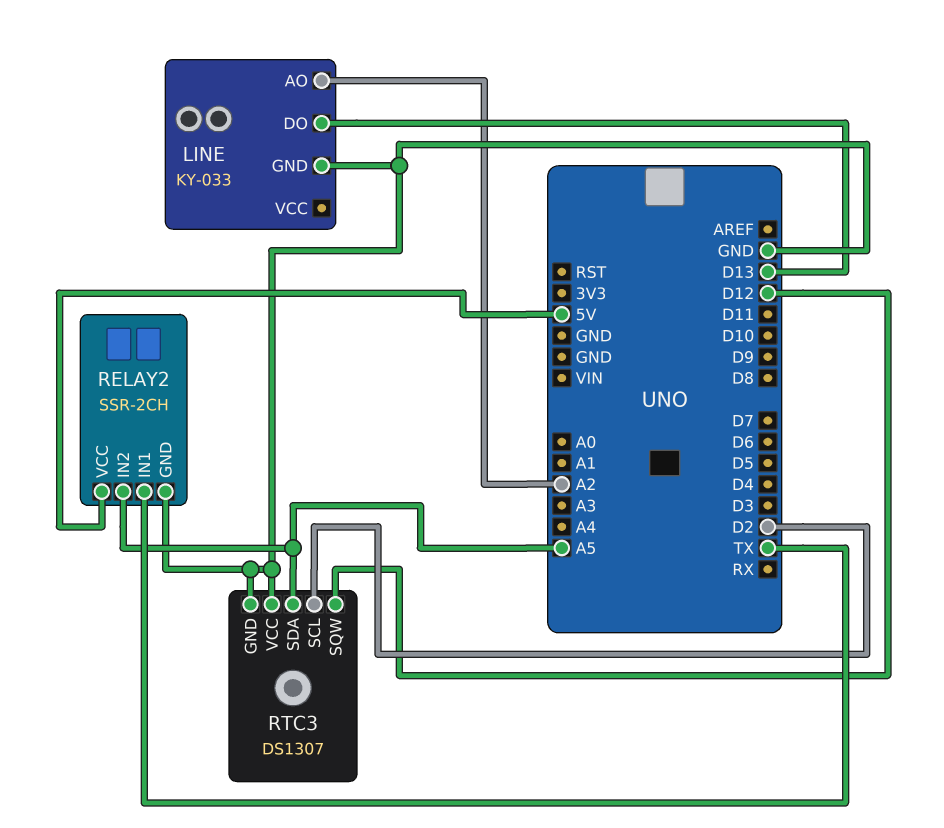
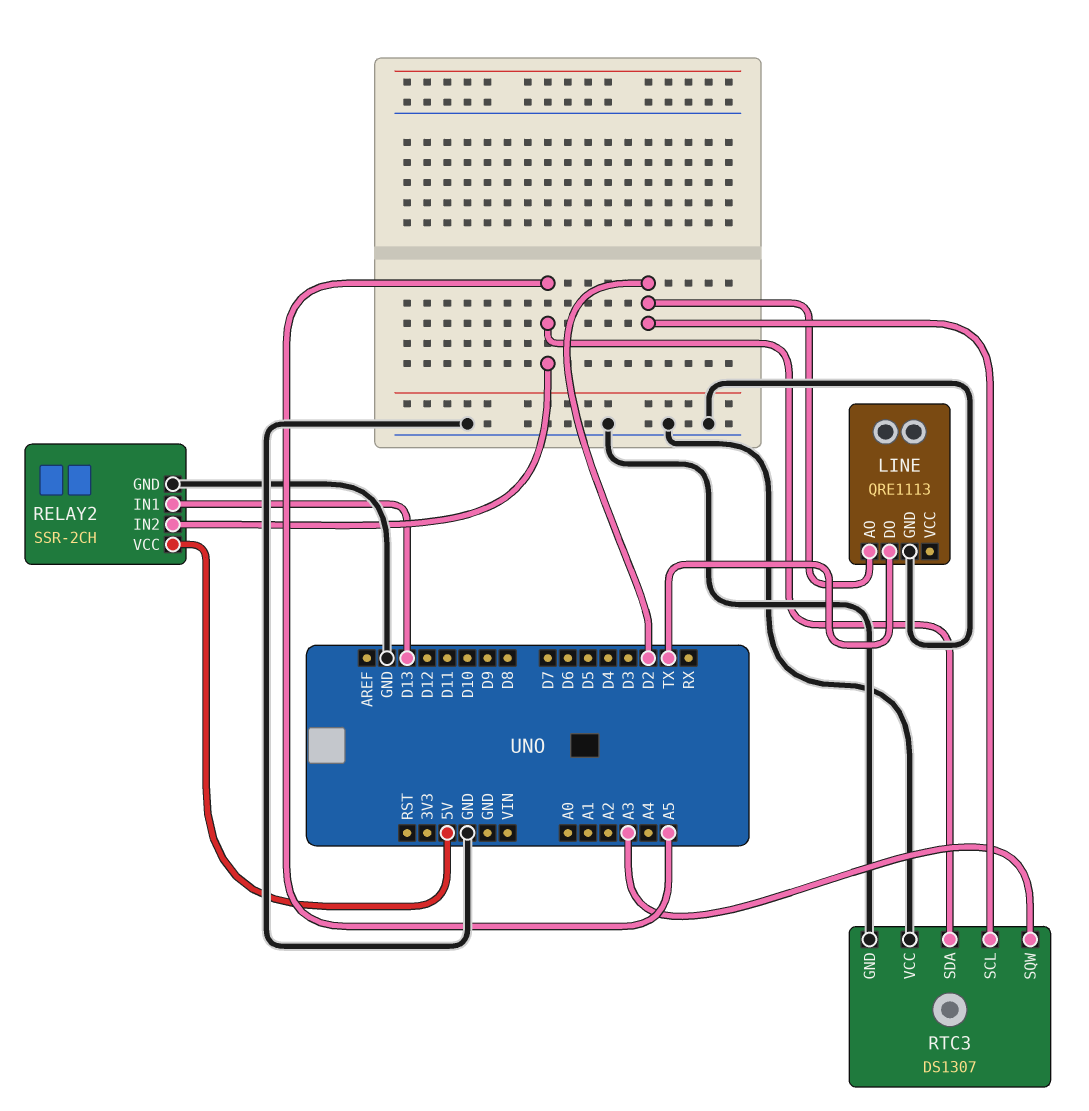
LINE: KY-033 -> QRE1113
LINE pin AO: A2 -> D2
LINE pin DO: D13 -> TX
RELAY2 pin IN1: TX -> D13
RTC3 pin SQW: D12 -> A3

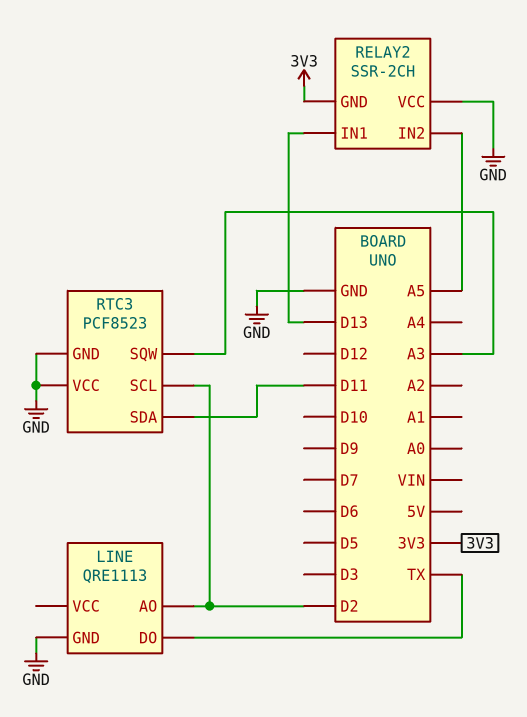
RELAY2 pin GND: GND -> 3V3
RELAY2 pin VCC: 5V -> GND
RTC3: DS1307 -> PCF8523
RTC3 pin SDA: A5 -> D11

